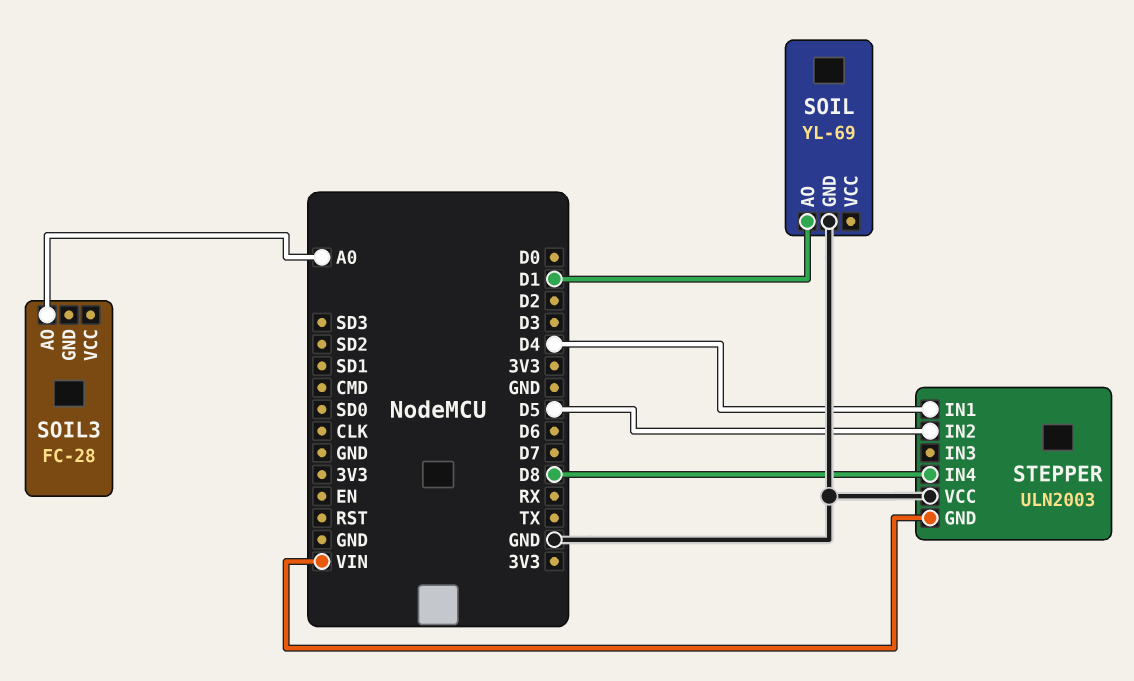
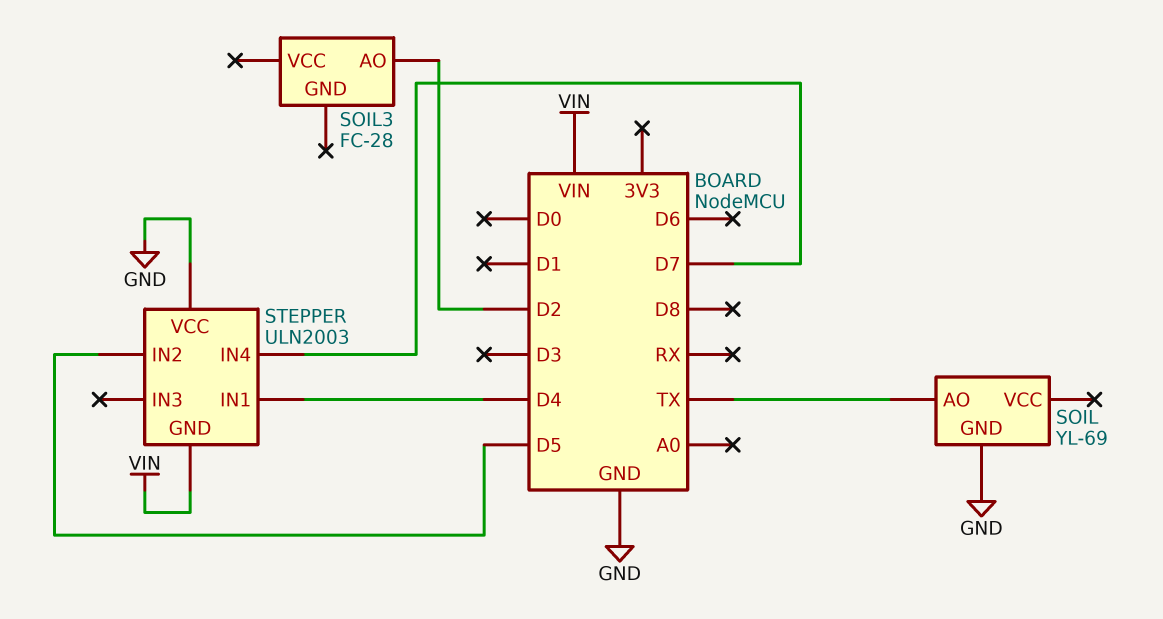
SOIL pin AO: D1 -> TX
SOIL3 pin AO: A0 -> D2
STEPPER pin IN4: D8 -> D7

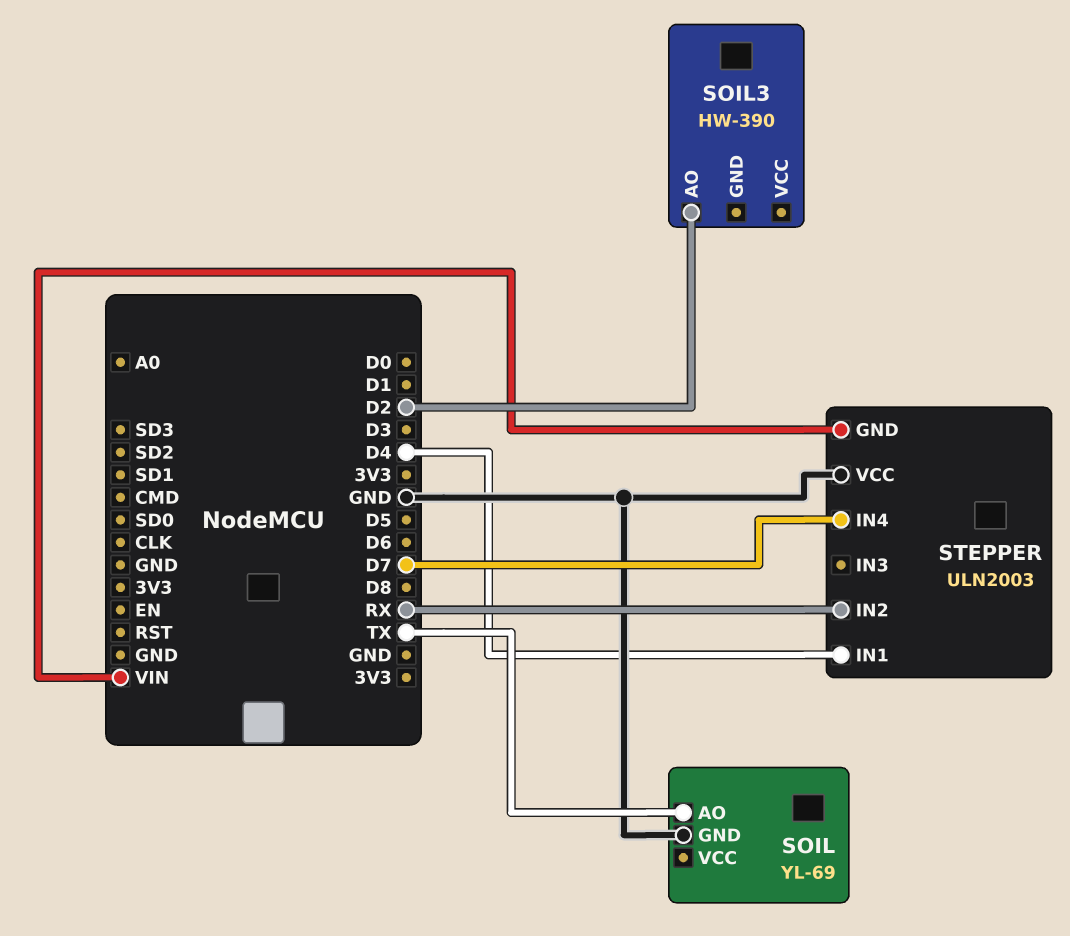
SOIL3: FC-28 -> HW-390
STEPPER pin IN2: D5 -> RX

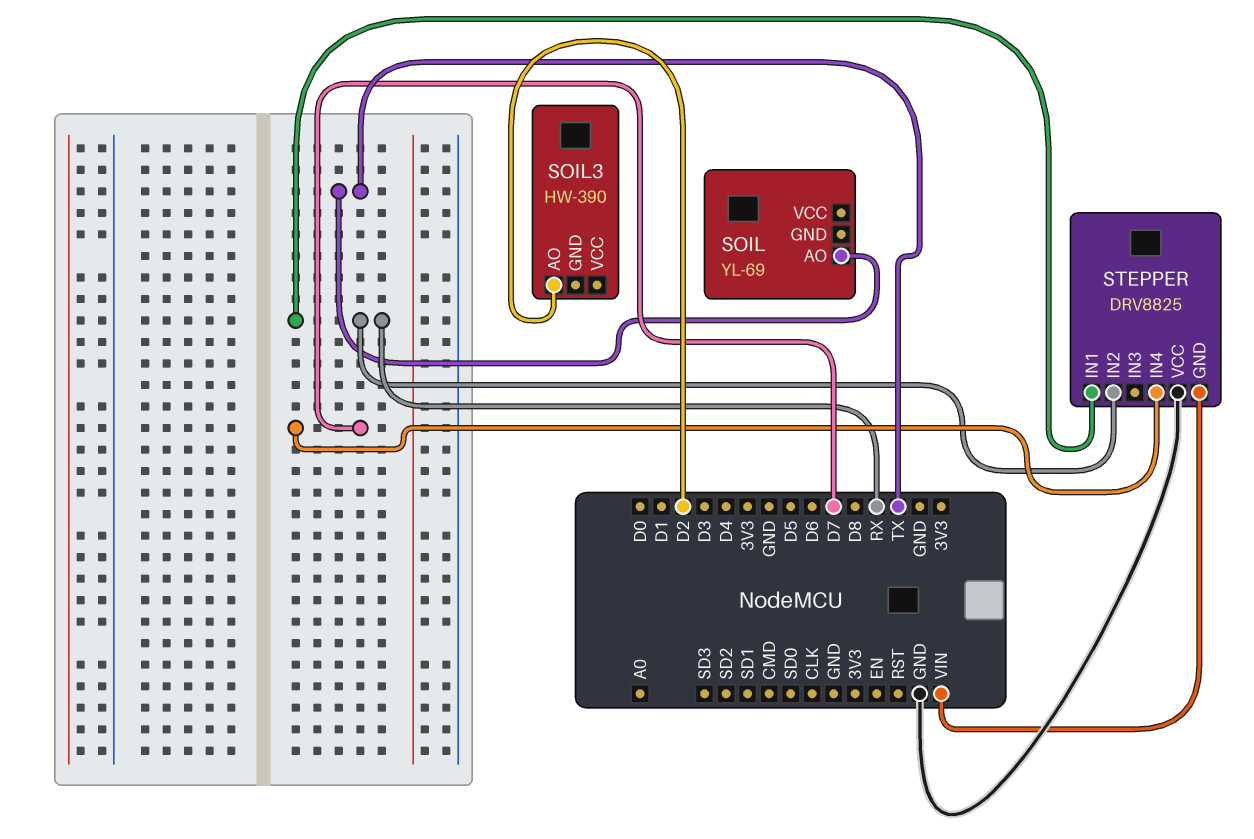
SOIL pin GND: GND -> none
STEPPER: ULN2003 -> DRV8825
STEPPER pin IN1: D4 -> RX

